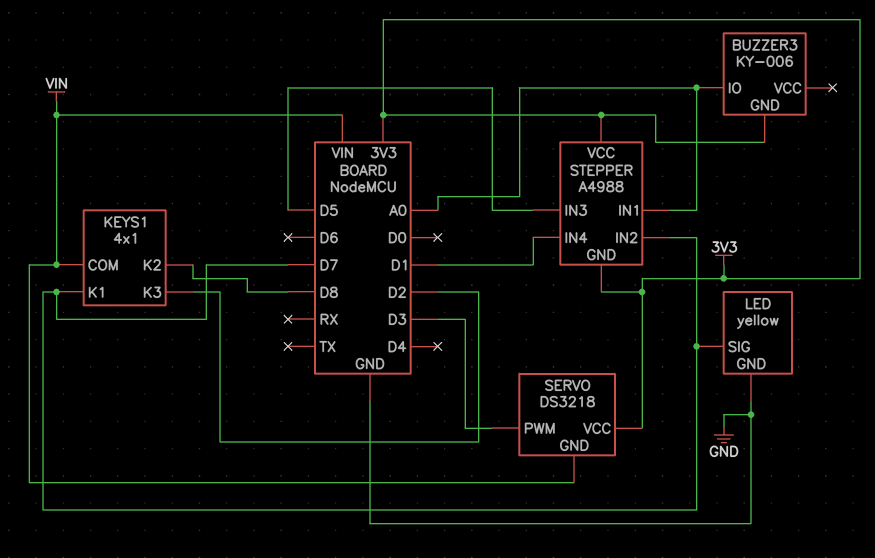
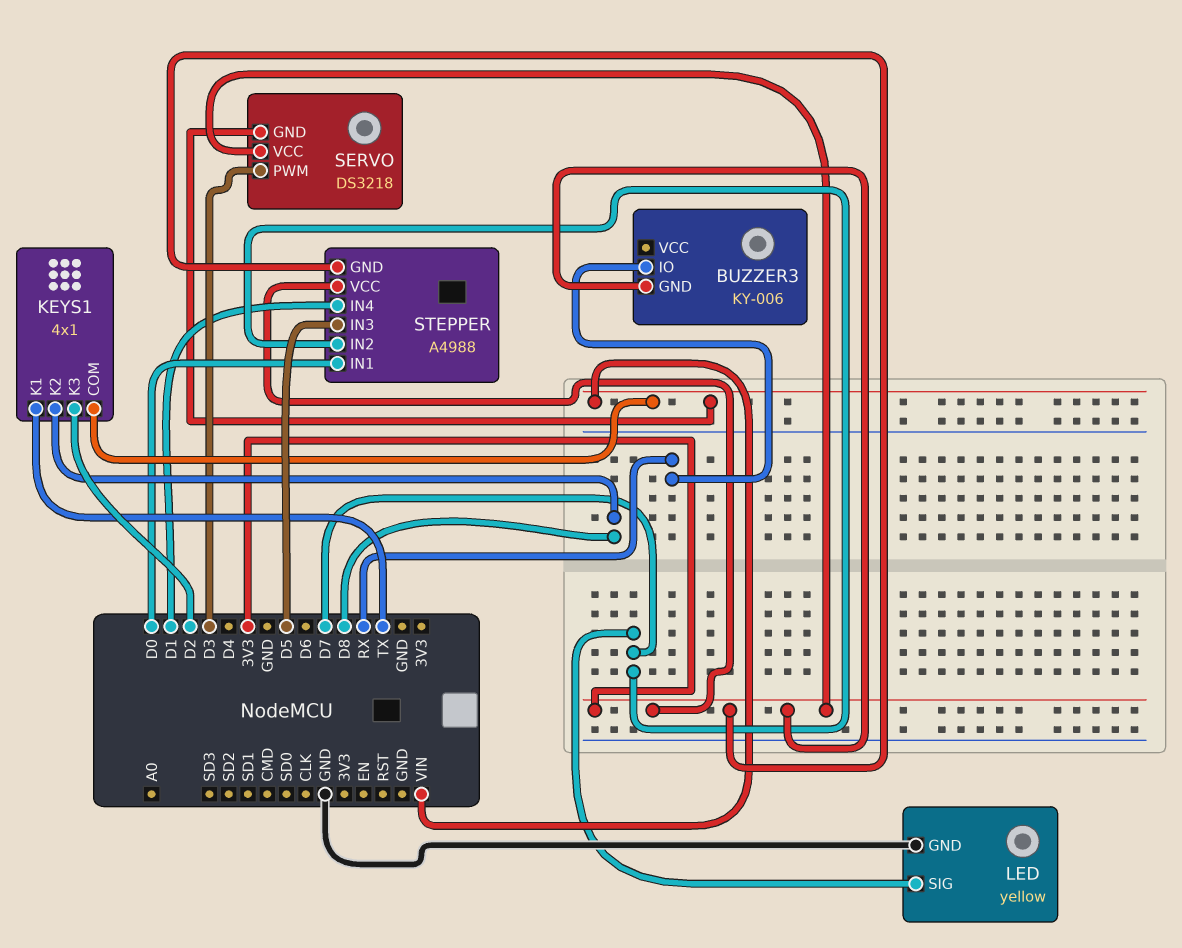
BUZZER3 pin IO: A0 -> RX
KEYS1 pin K1: D7 -> TX
STEPPER pin IN1: A0 -> D0

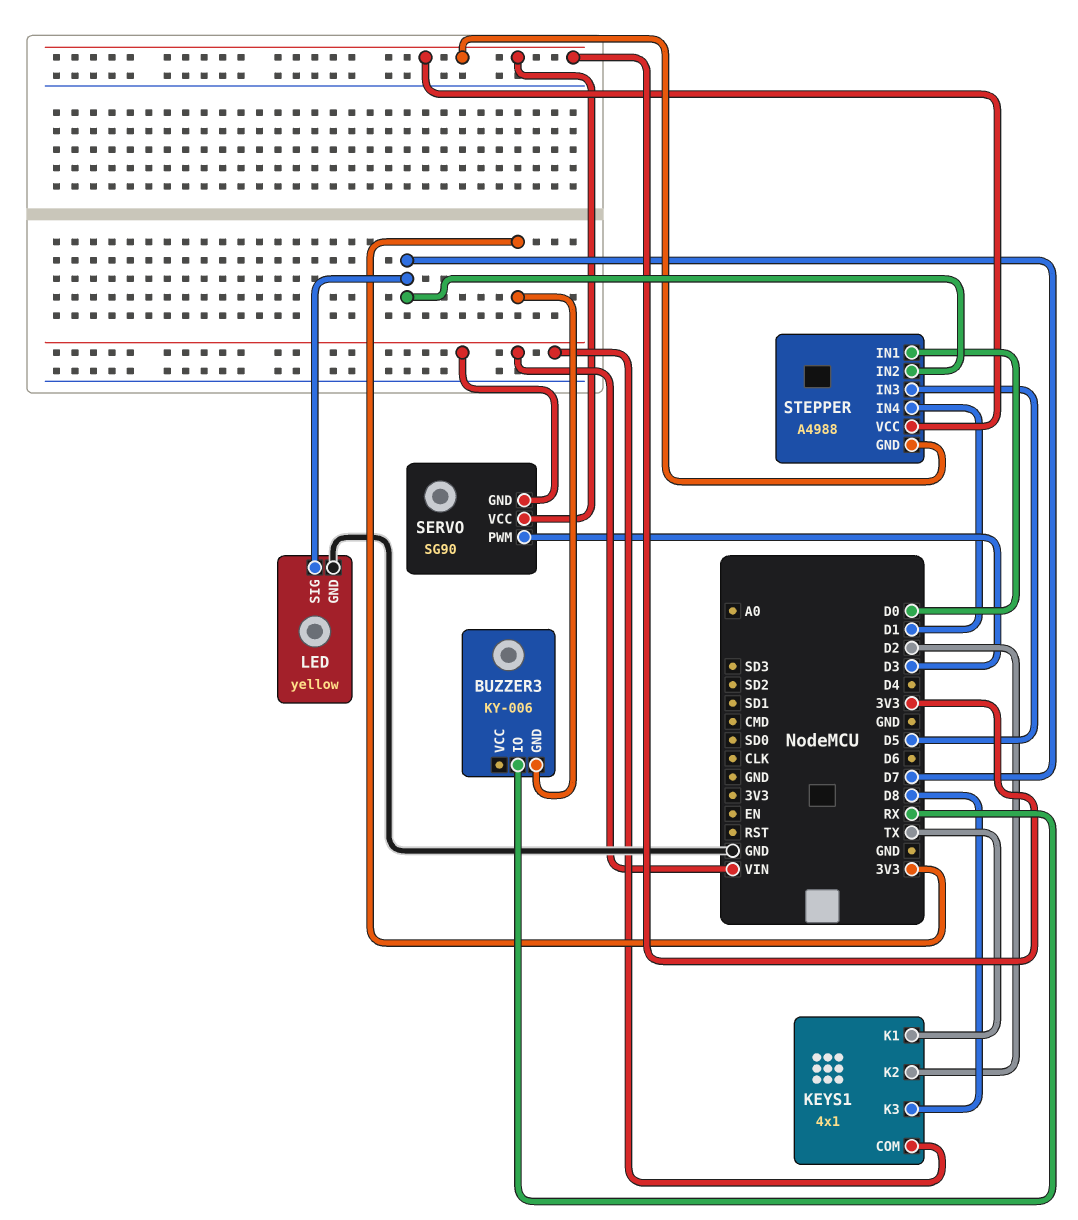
KEYS1 pin K2: D8 -> D2
KEYS1 pin K3: D2 -> D8
SERVO: DS3218 -> SG90

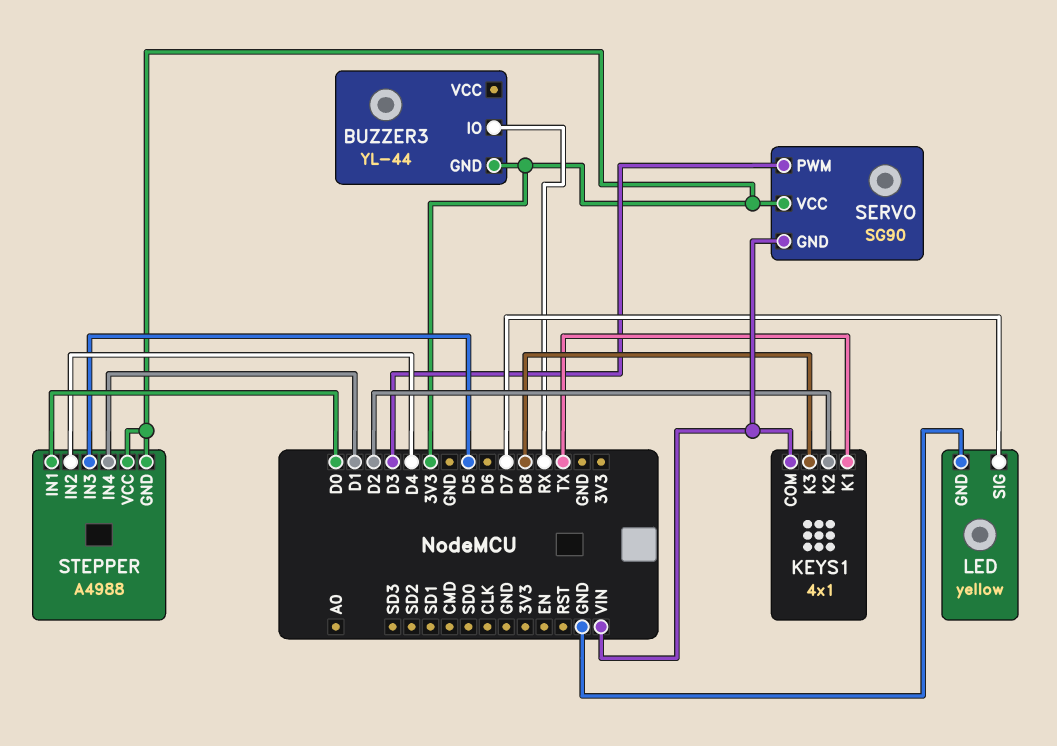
BUZZER3: KY-006 -> YL-44
STEPPER pin IN2: D7 -> D4

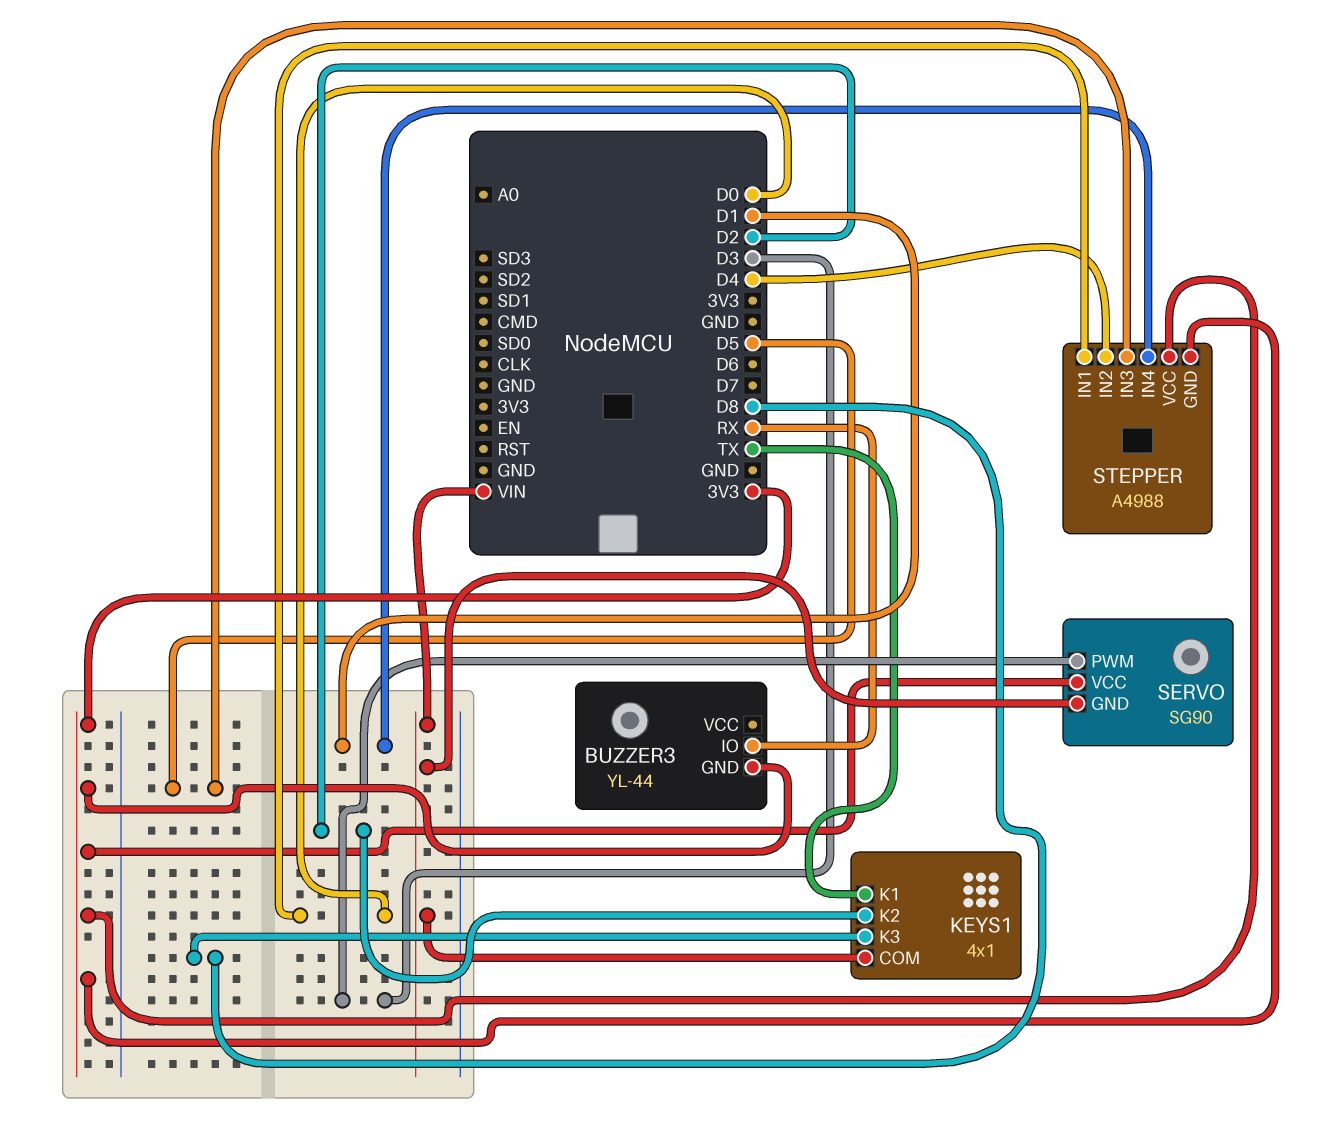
LED: yellow -> none
LED pin GND: GND -> none
LED pin SIG: D7 -> none

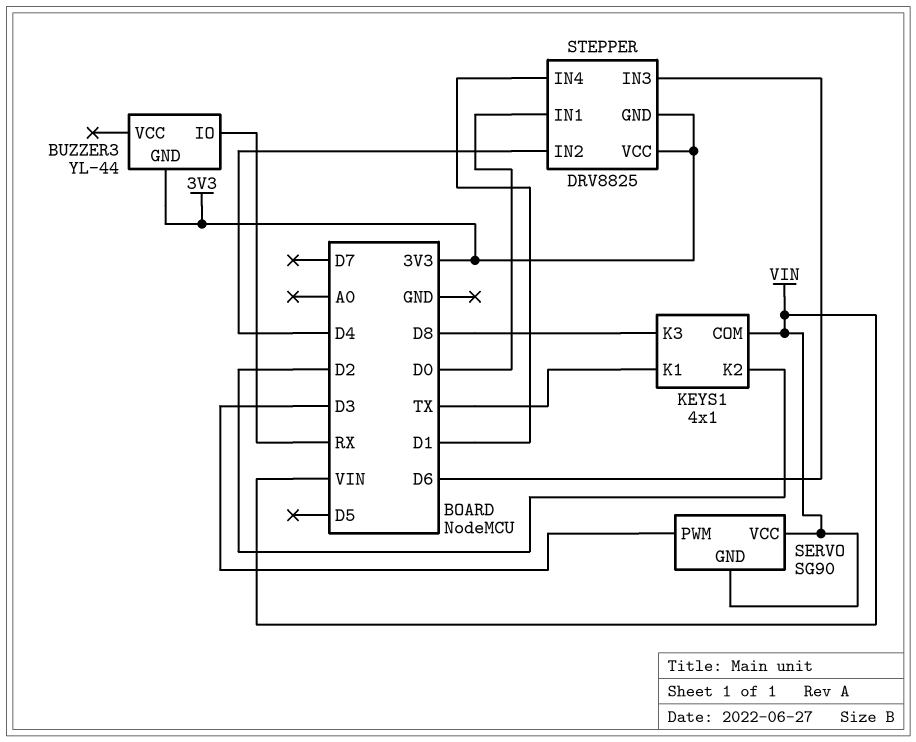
SERVO pin VCC: 3V3 -> VIN
STEPPER: A4988 -> DRV8825
STEPPER pin IN3: D5 -> D6

